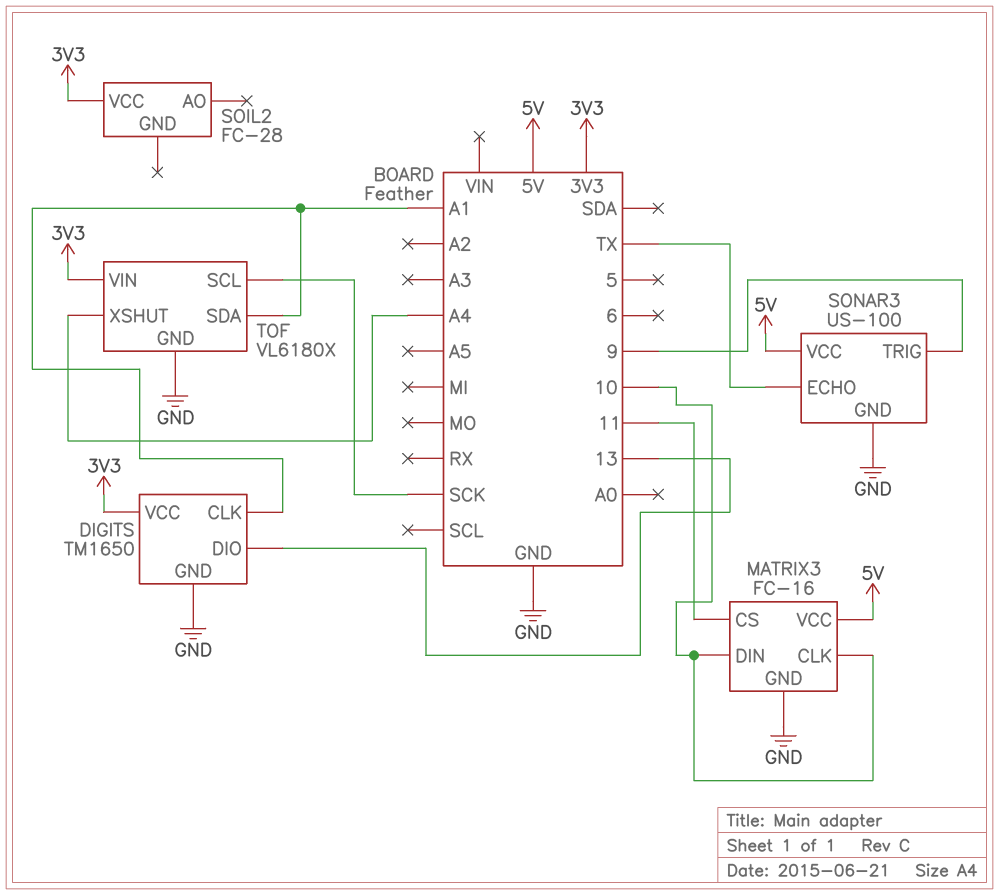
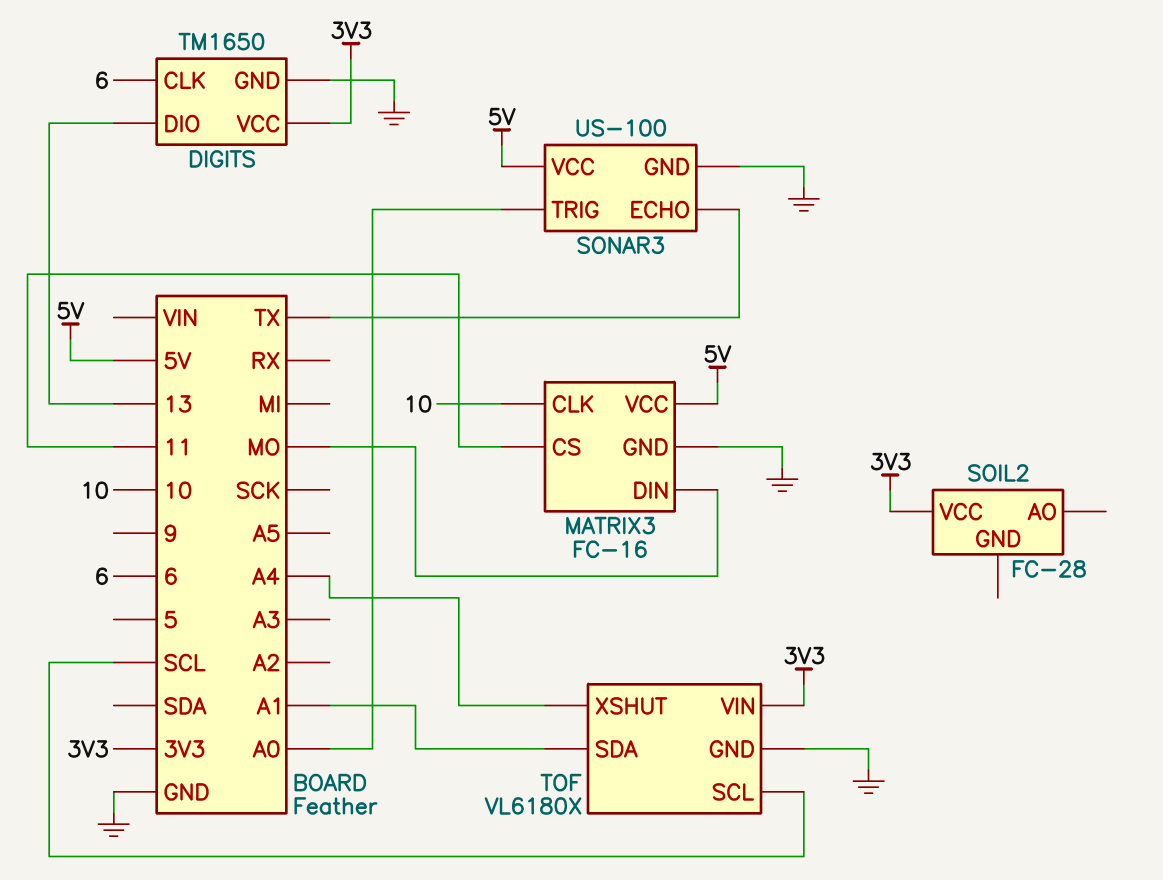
DIGITS pin CLK: A1 -> 6
MATRIX3 pin DIN: 10 -> MO
SONAR3 pin TRIG: 9 -> A0
TOF pin SCL: SCK -> SCL

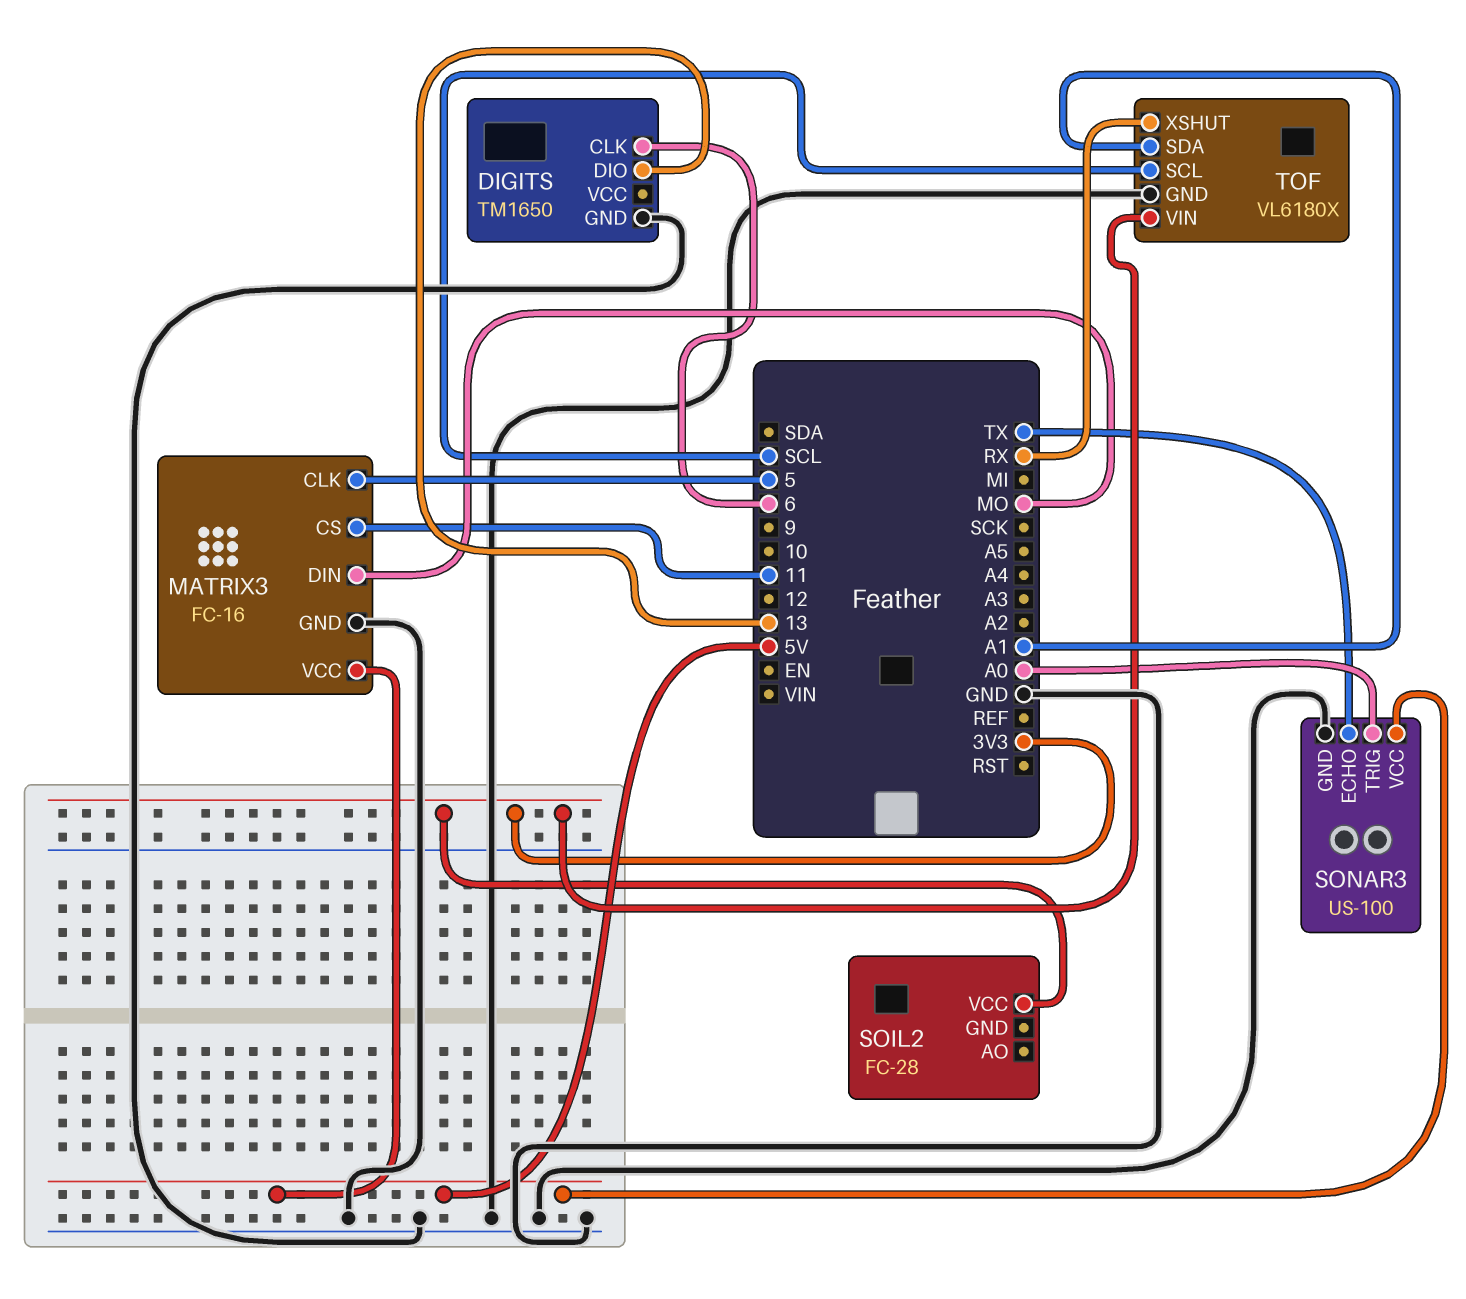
DIGITS pin VCC: 3V3 -> none
MATRIX3 pin CLK: 10 -> 5
TOF pin XSHUT: A4 -> RX

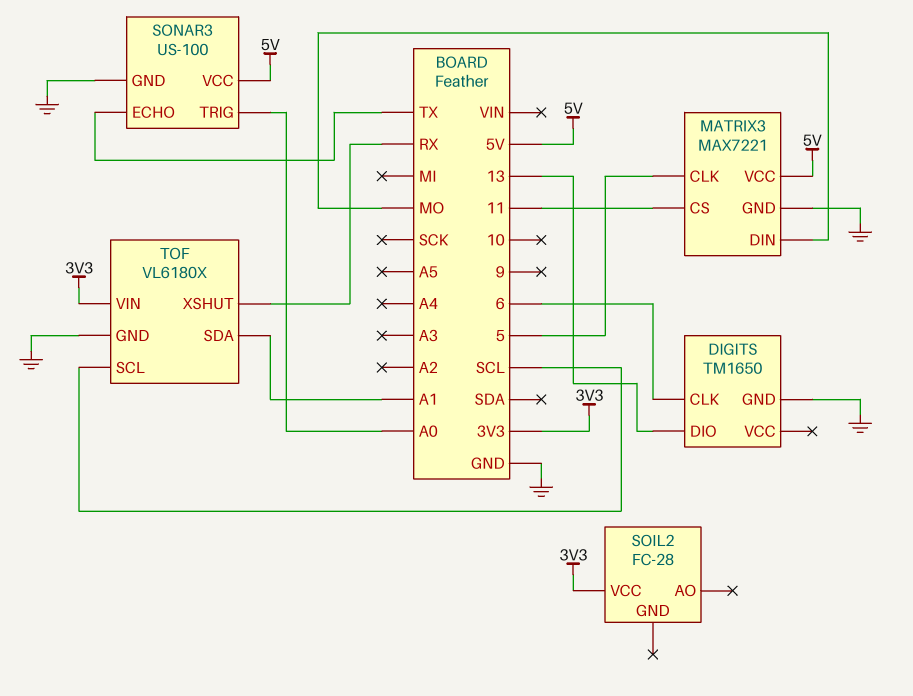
MATRIX3: FC-16 -> MAX7221

